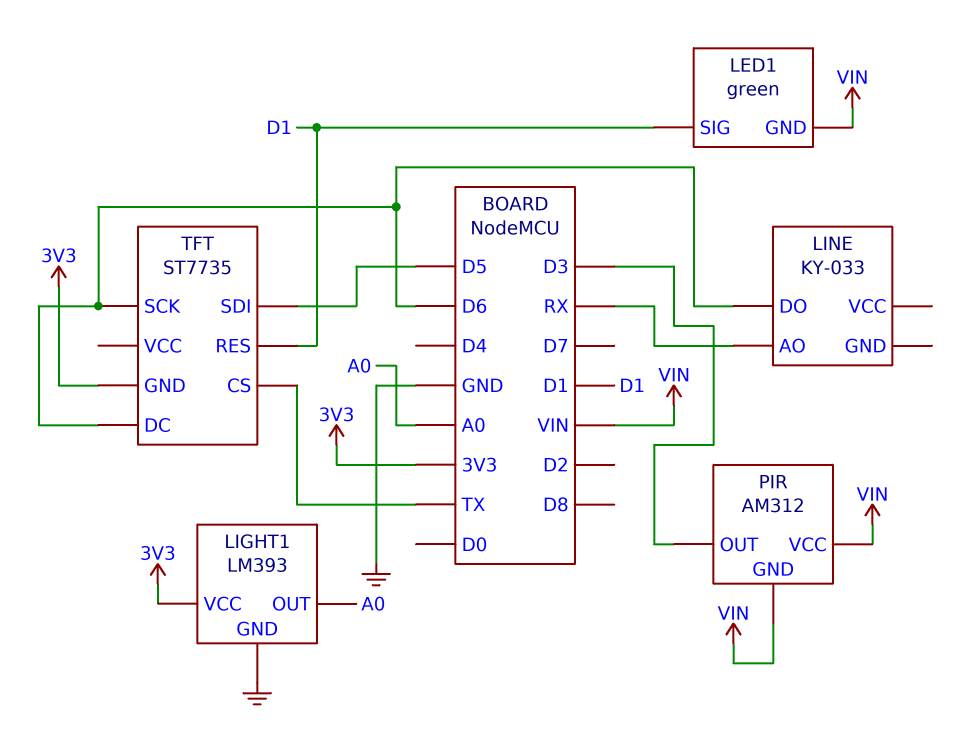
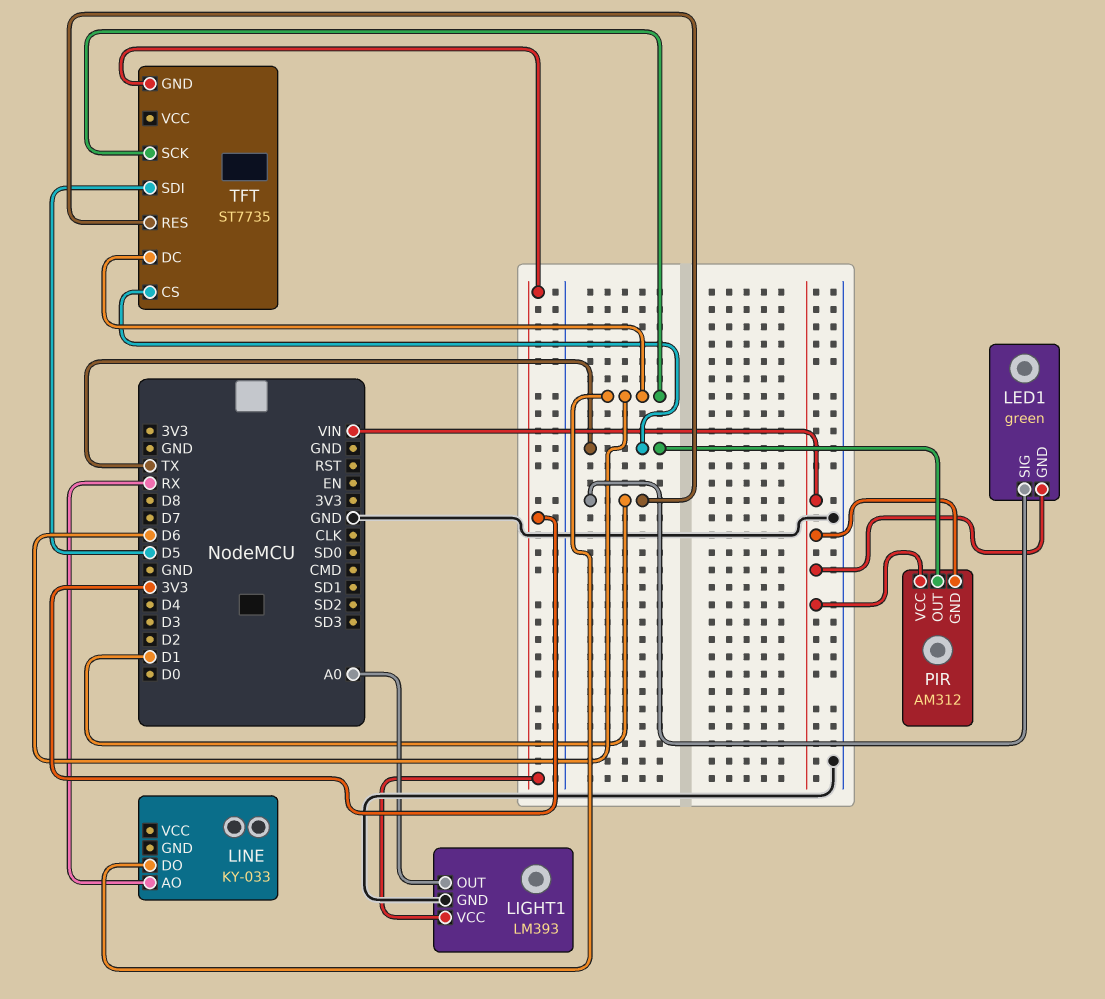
PIR pin OUT: D3 -> TX

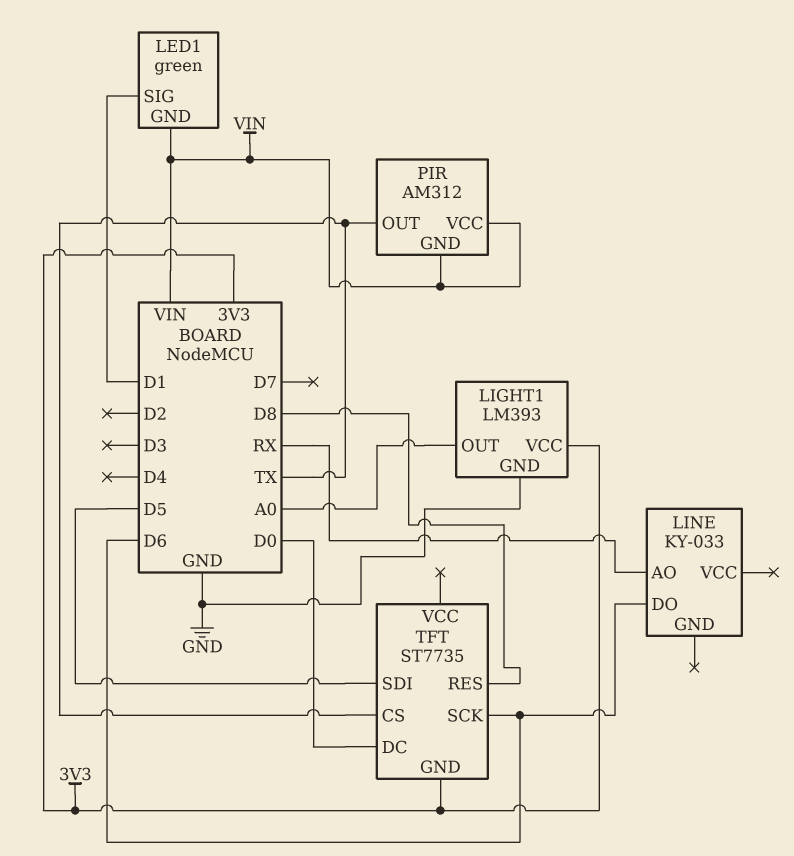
TFT pin DC: D6 -> D0
TFT pin RES: D1 -> D8

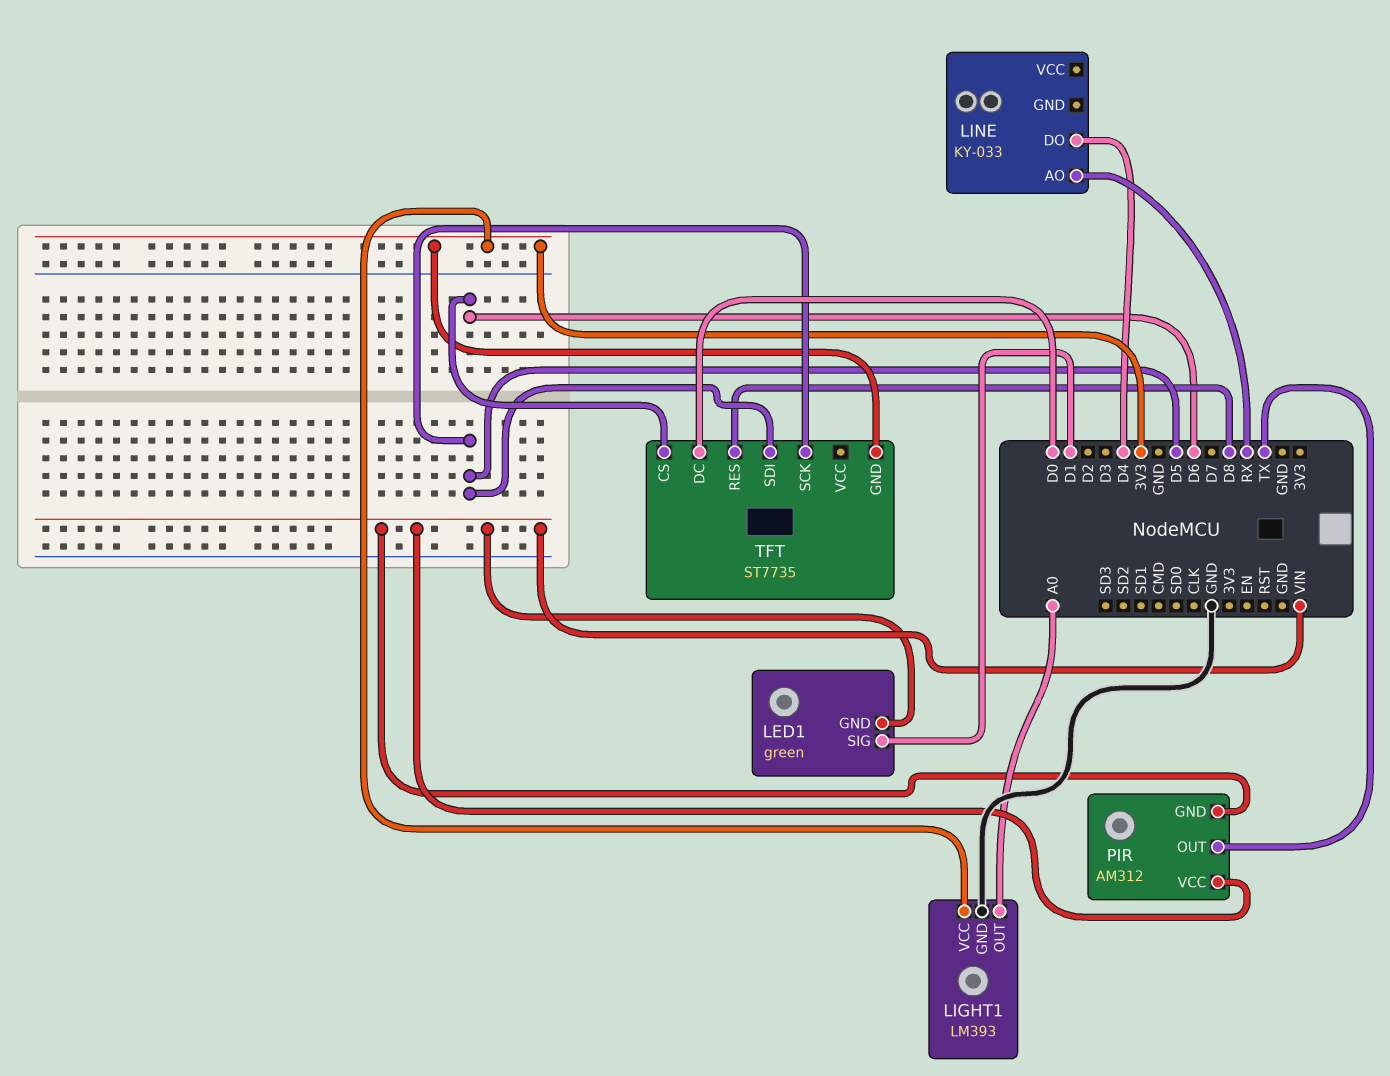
LINE pin DO: D6 -> D4
TFT pin CS: TX -> D6
TFT pin SCK: D6 -> D5

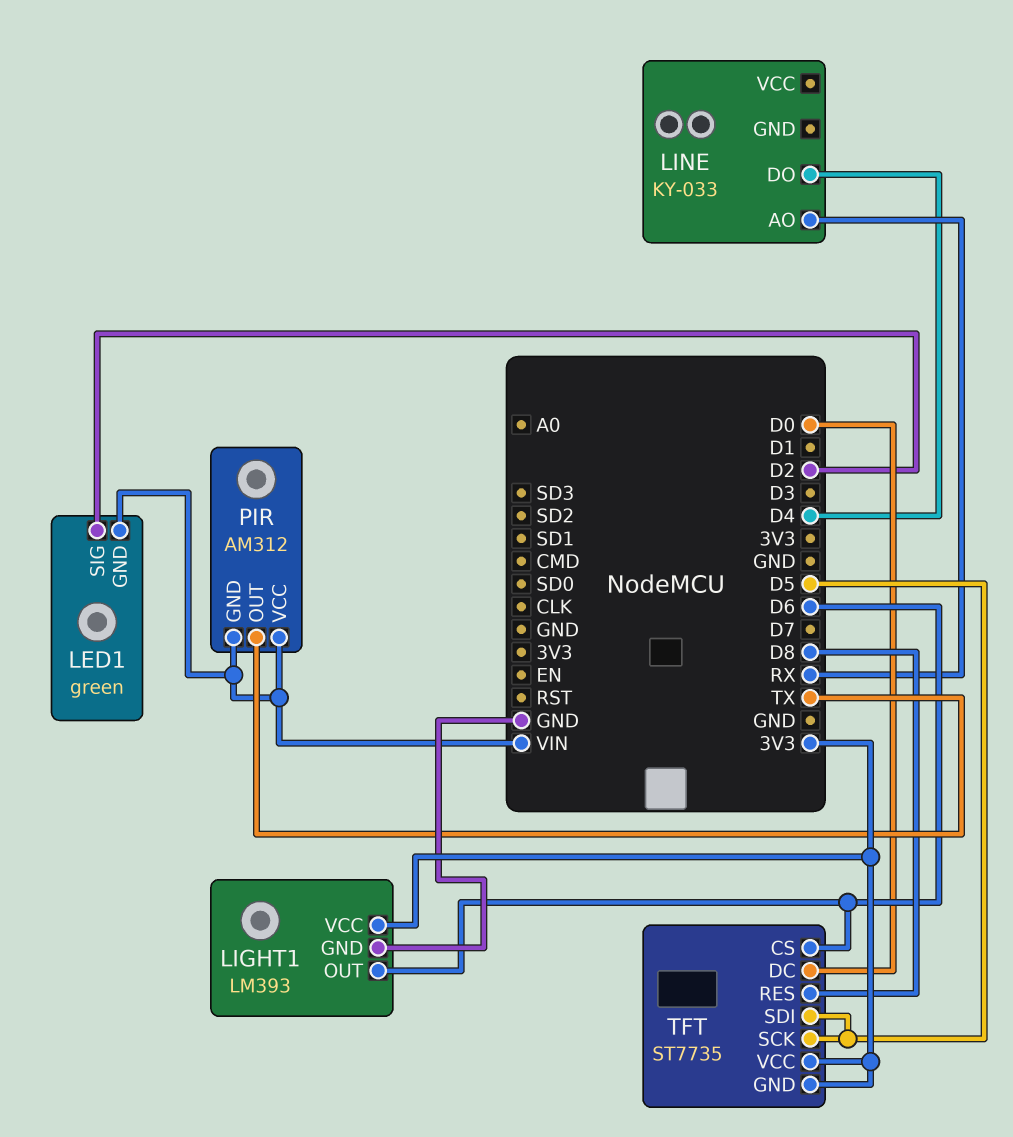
LED1 pin SIG: D1 -> D2
LIGHT1 pin OUT: A0 -> D6
TFT pin VCC: none -> 3V3

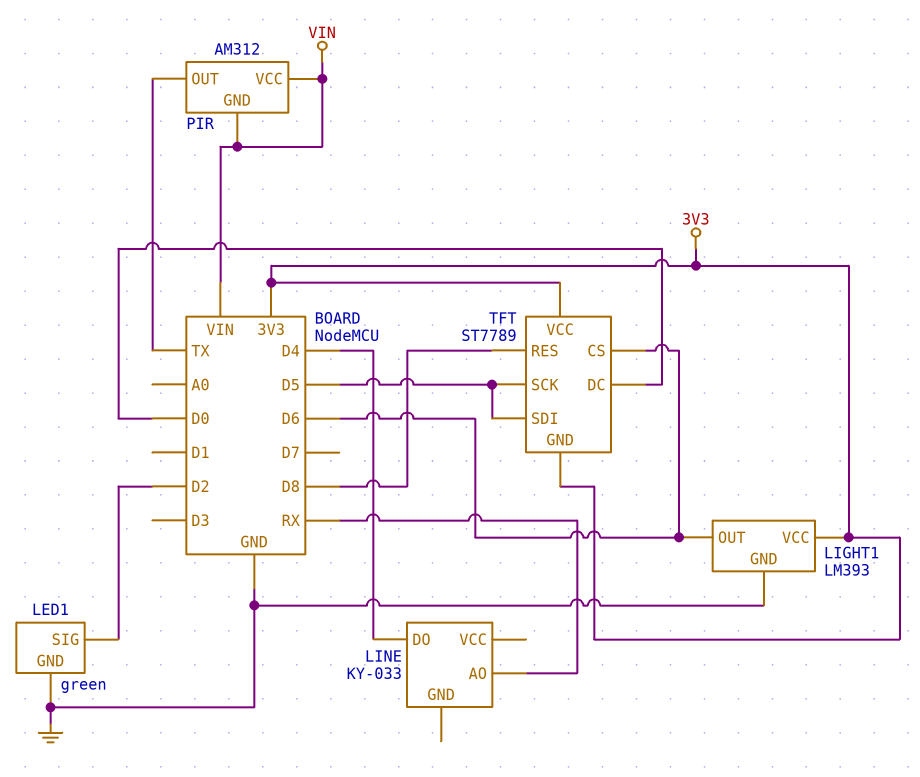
LED1 pin GND: VIN -> GND
TFT: ST7735 -> ST7789

